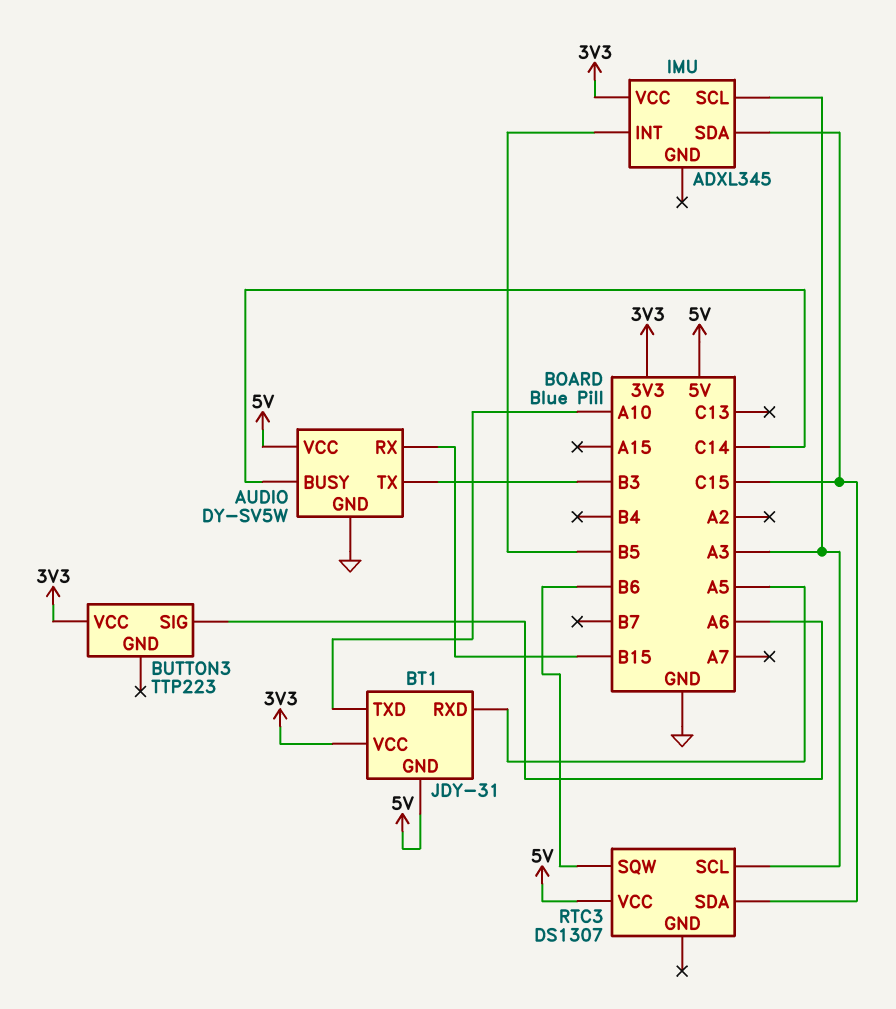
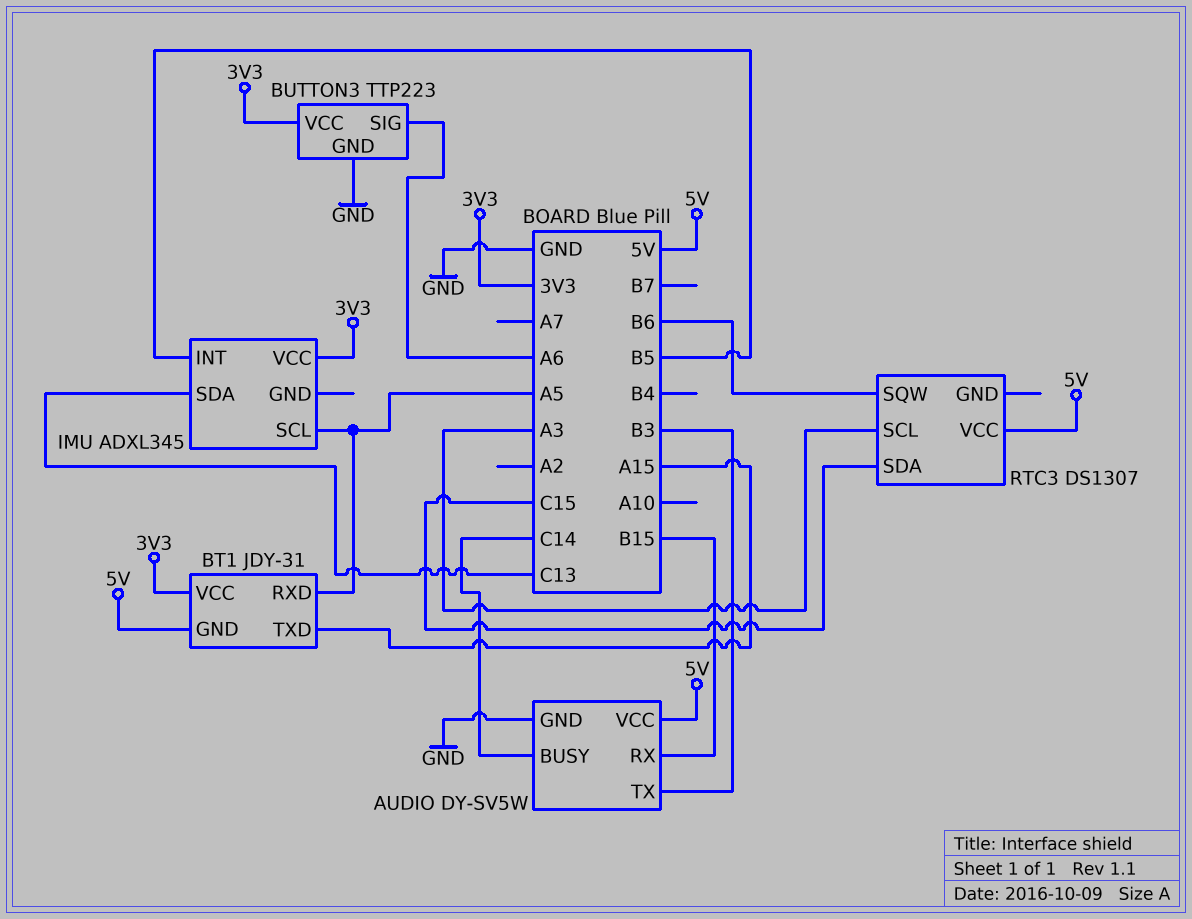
BT1 pin TXD: A10 -> A15
BUTTON3 pin GND: none -> GND
IMU pin SCL: A3 -> A5
IMU pin SDA: C15 -> C13

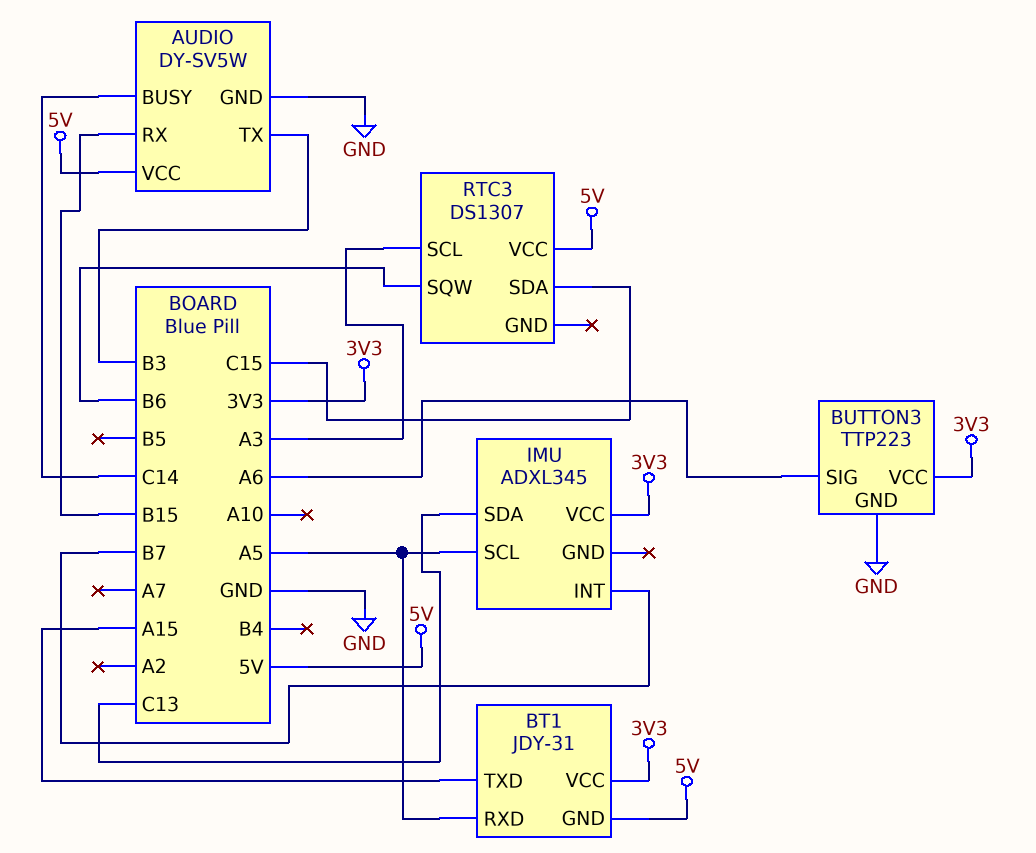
IMU pin INT: B5 -> B7

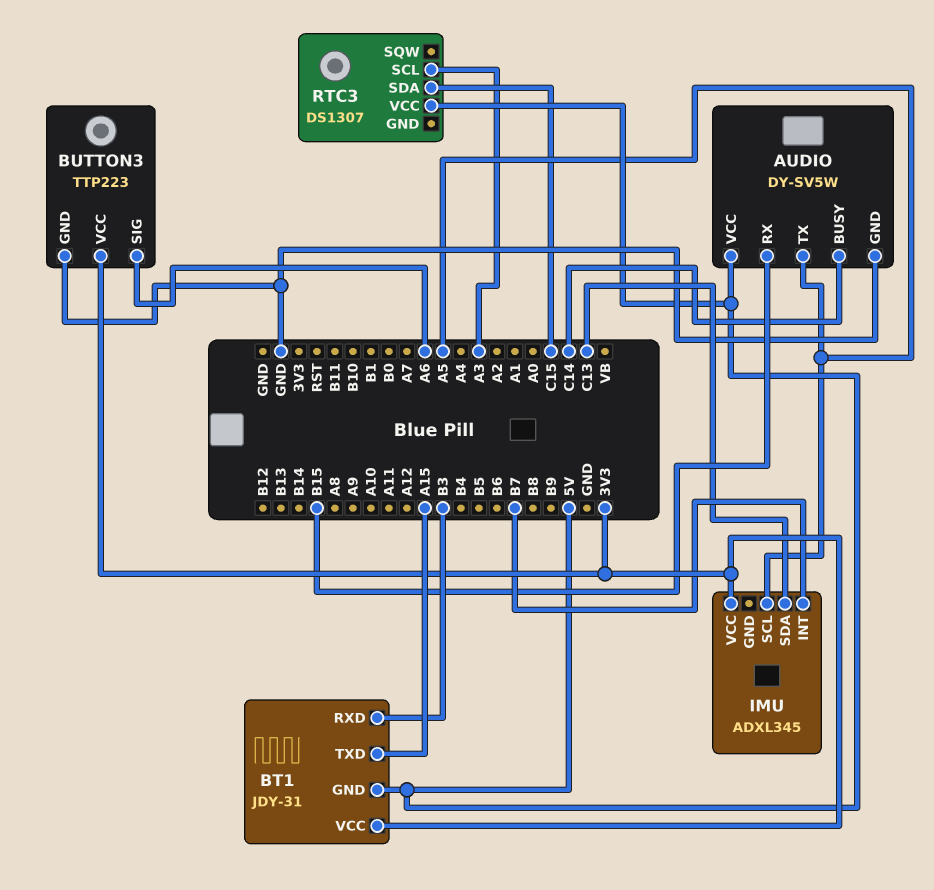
AUDIO pin TX: B3 -> A5
BT1 pin RXD: A5 -> B3
RTC3 pin SQW: B6 -> none

